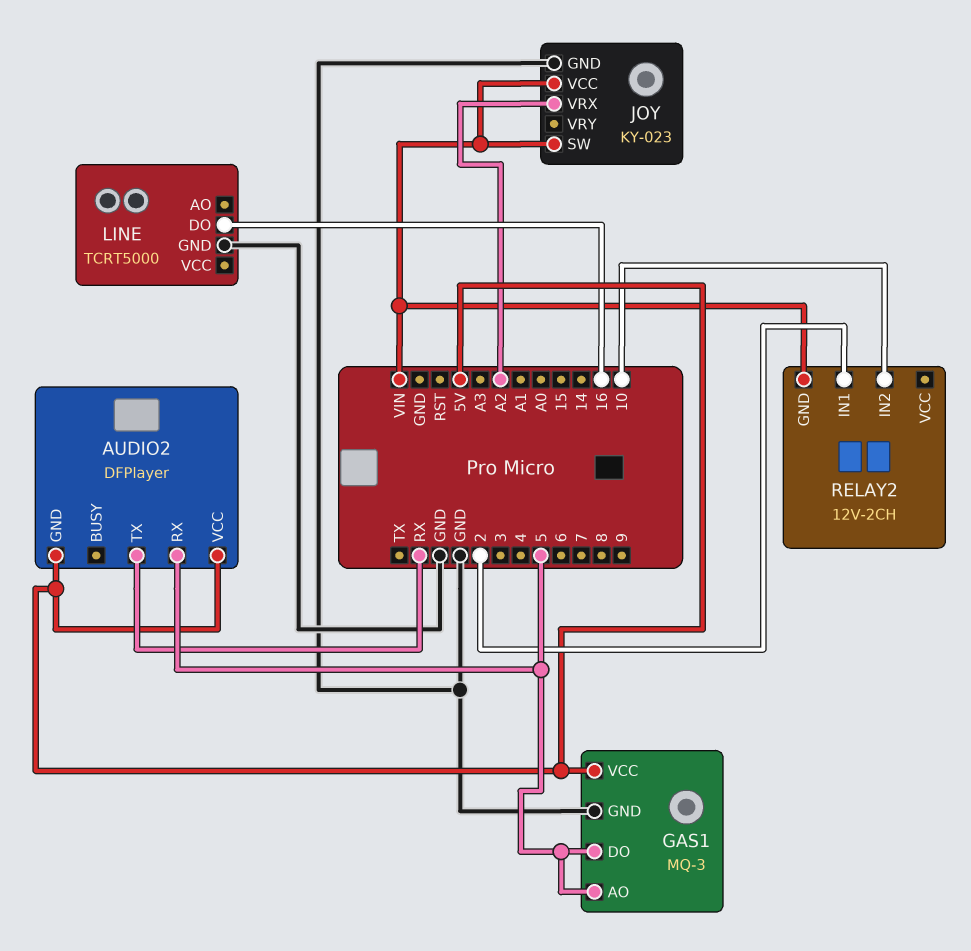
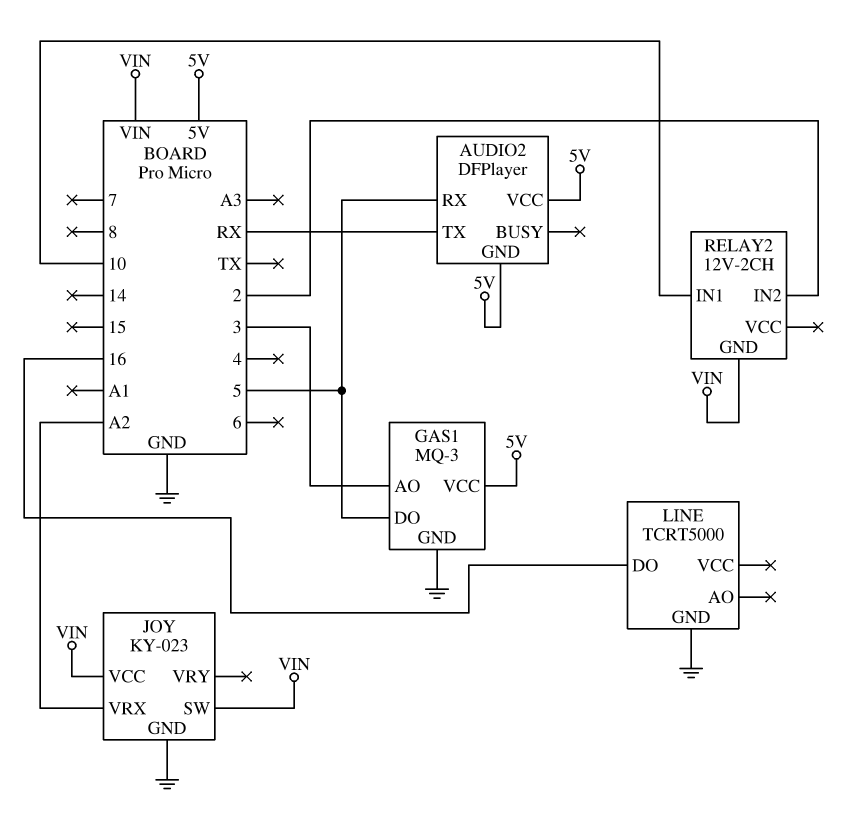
GAS1 pin AO: 5 -> 3
RELAY2 pin IN1: 2 -> 10
RELAY2 pin IN2: 10 -> 2

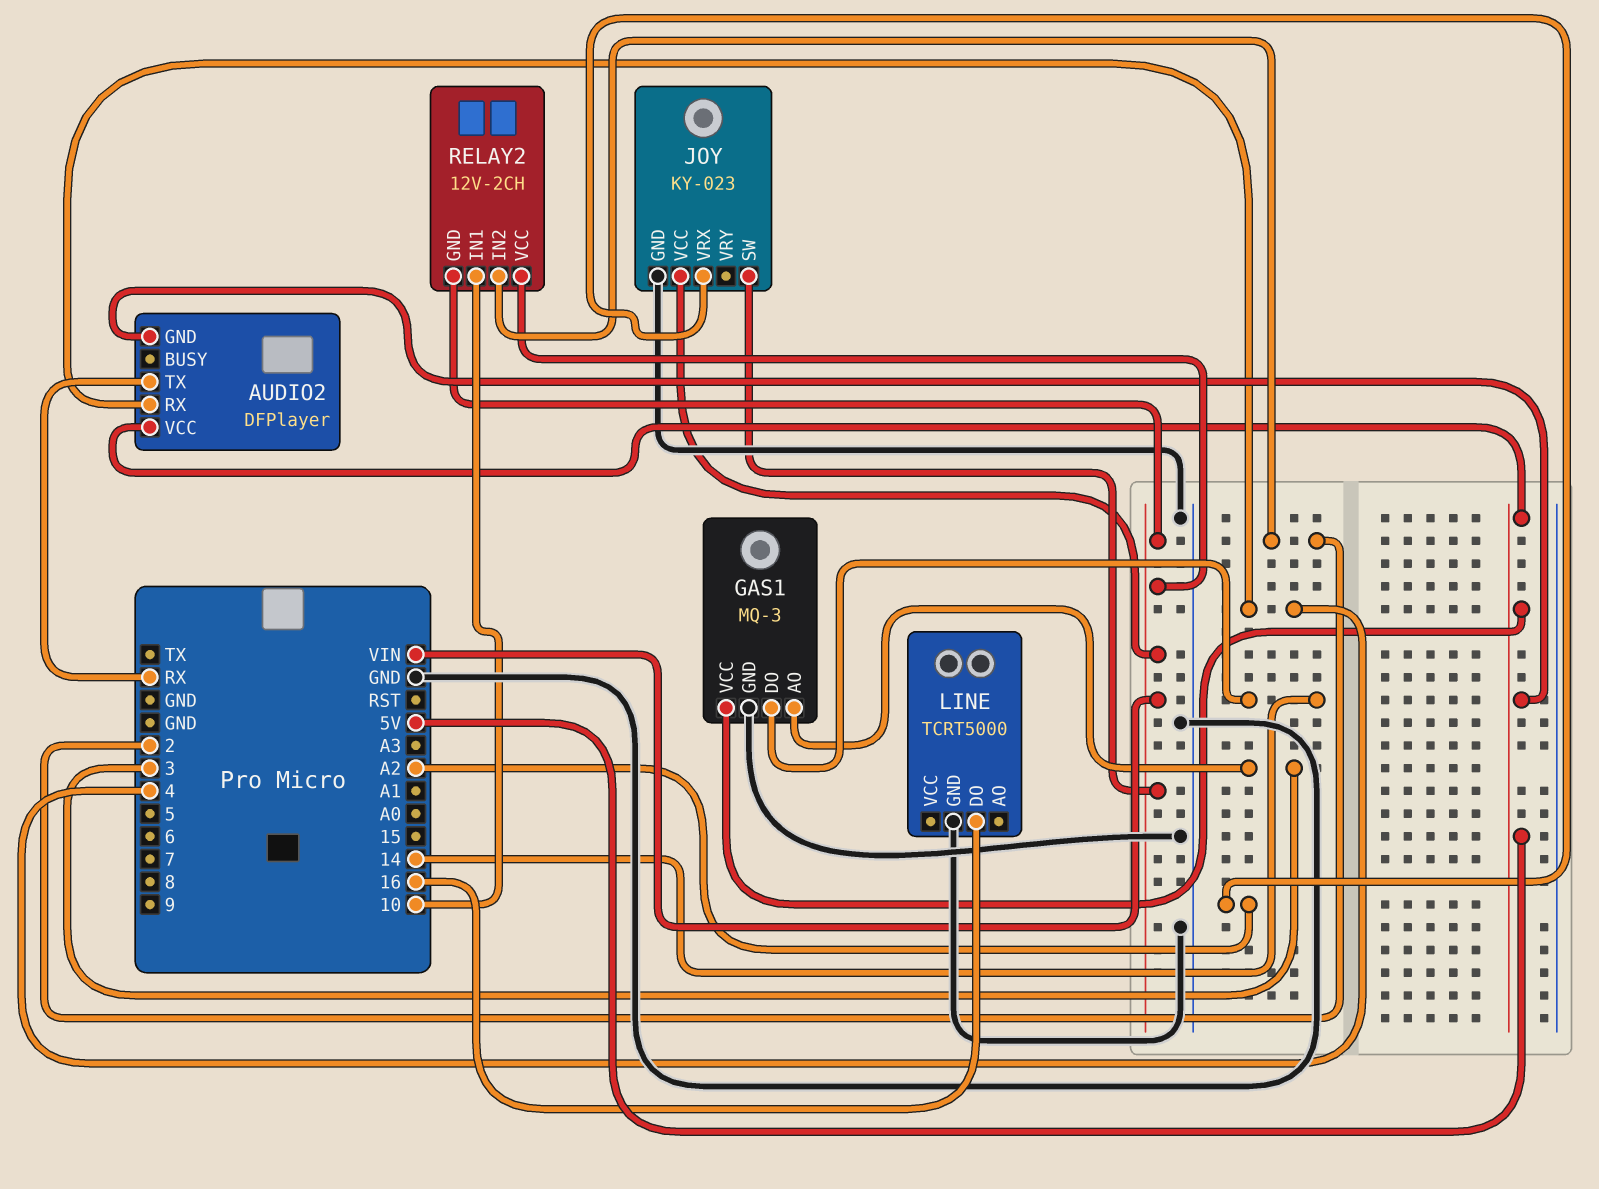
AUDIO2 pin RX: 5 -> 4
GAS1 pin DO: 5 -> 14
RELAY2 pin VCC: none -> VIN

